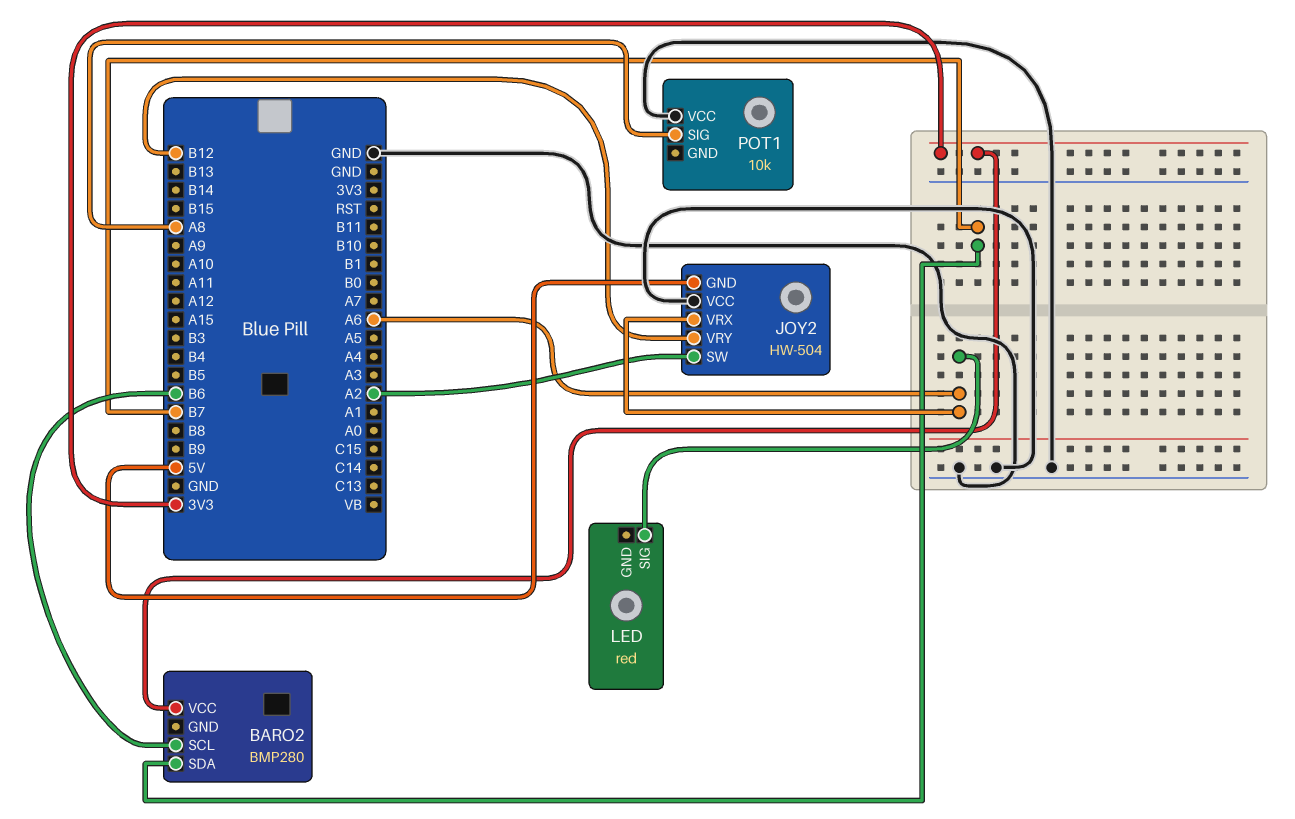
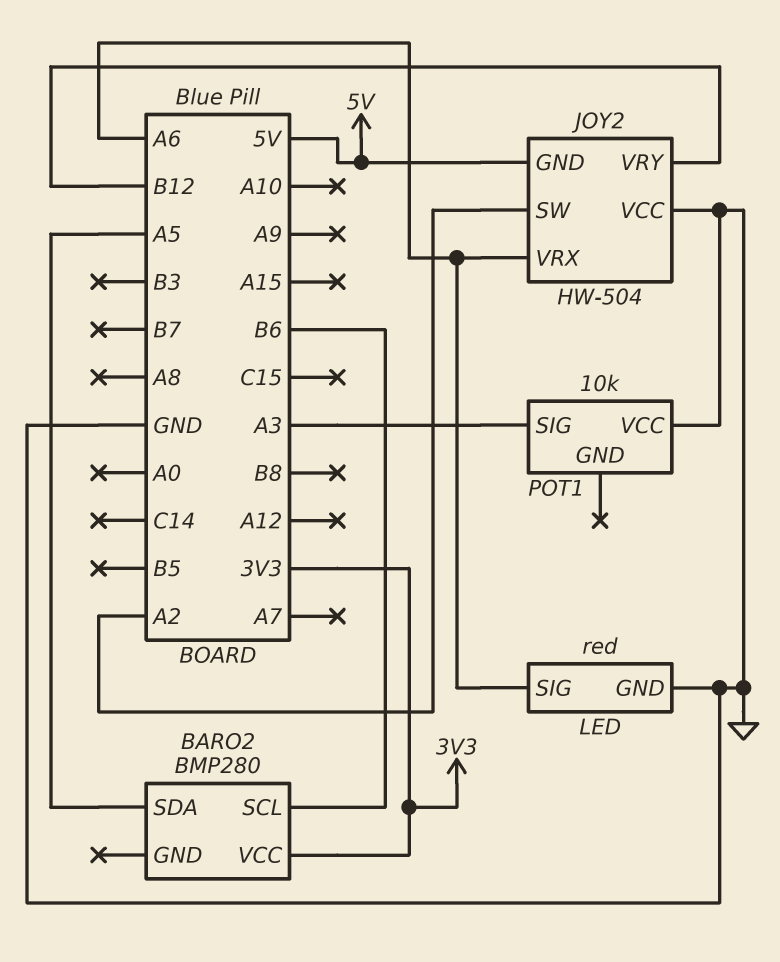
BARO2 pin SDA: B7 -> A5
LED pin GND: none -> GND
POT1 pin SIG: A8 -> A3

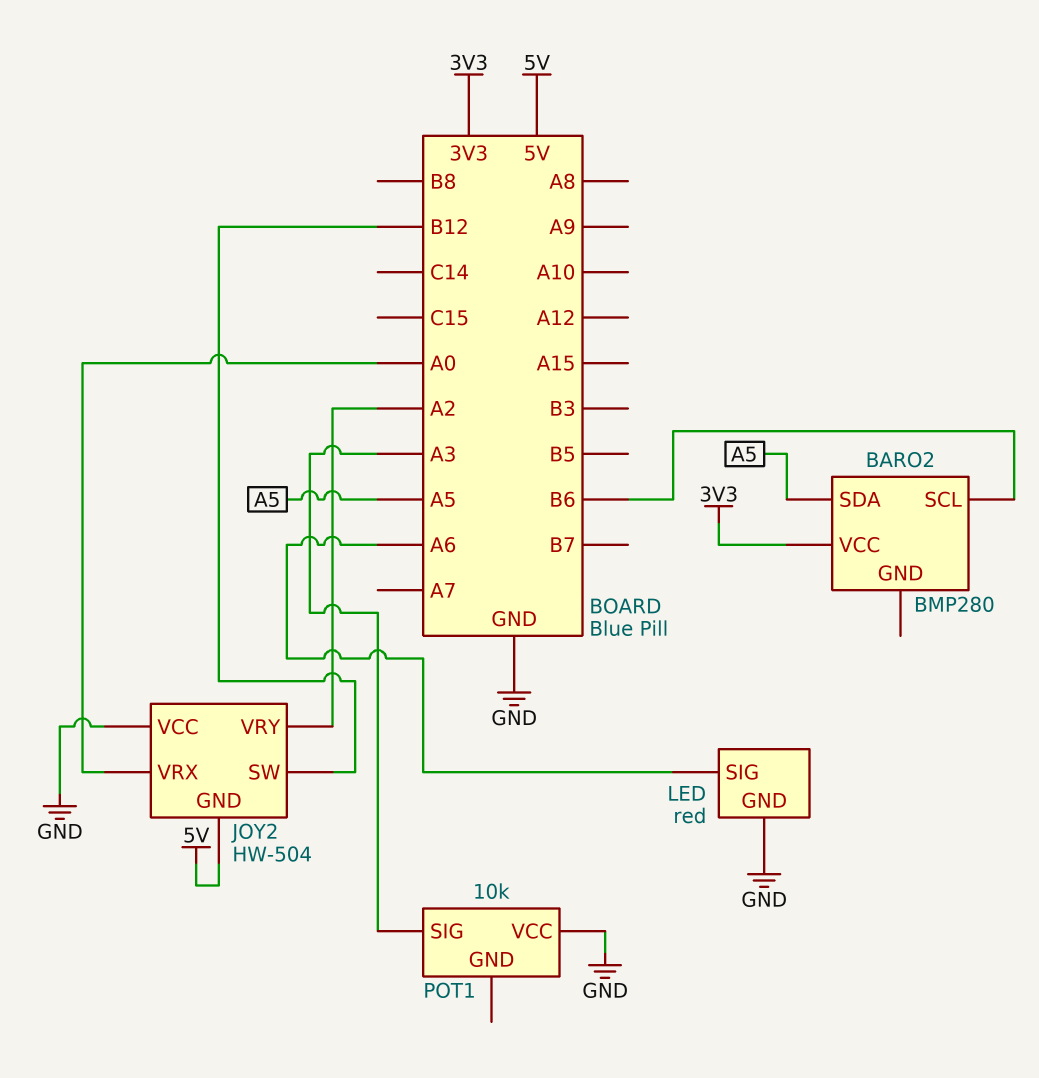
JOY2 pin SW: A2 -> B12
JOY2 pin VRX: A6 -> A0
JOY2 pin VRY: B12 -> A2

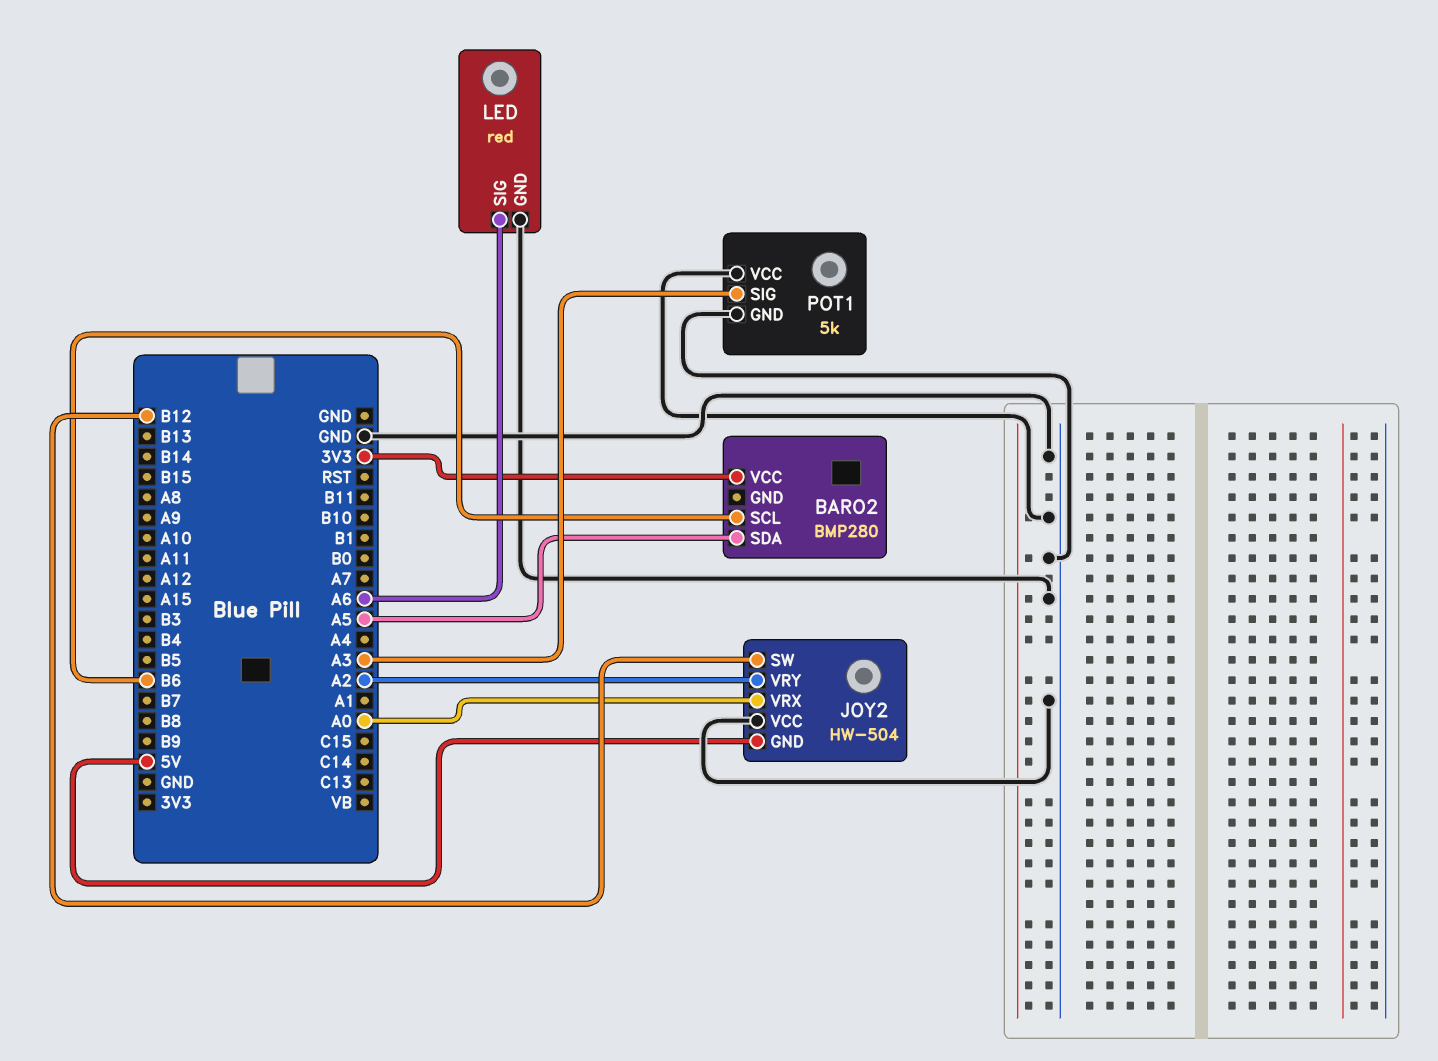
POT1: 10k -> 5k
POT1 pin GND: none -> GND

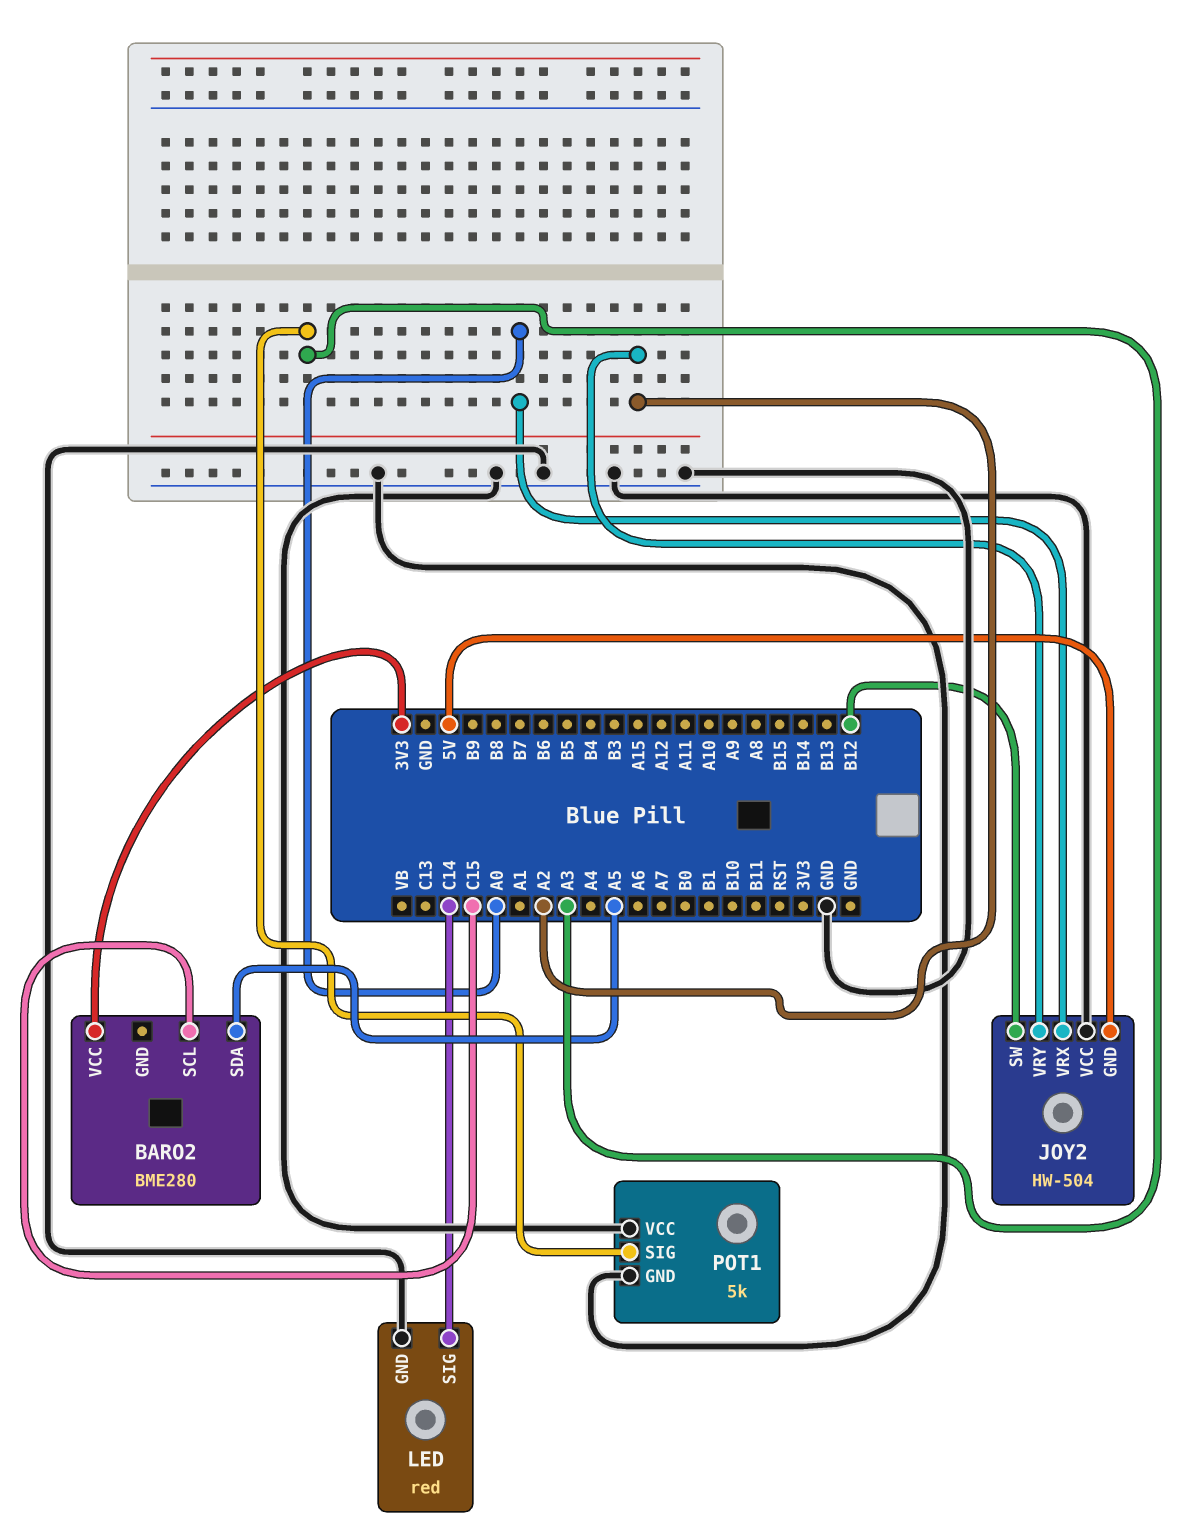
BARO2: BMP280 -> BME280
BARO2 pin SCL: B6 -> C15
LED pin SIG: A6 -> C14

